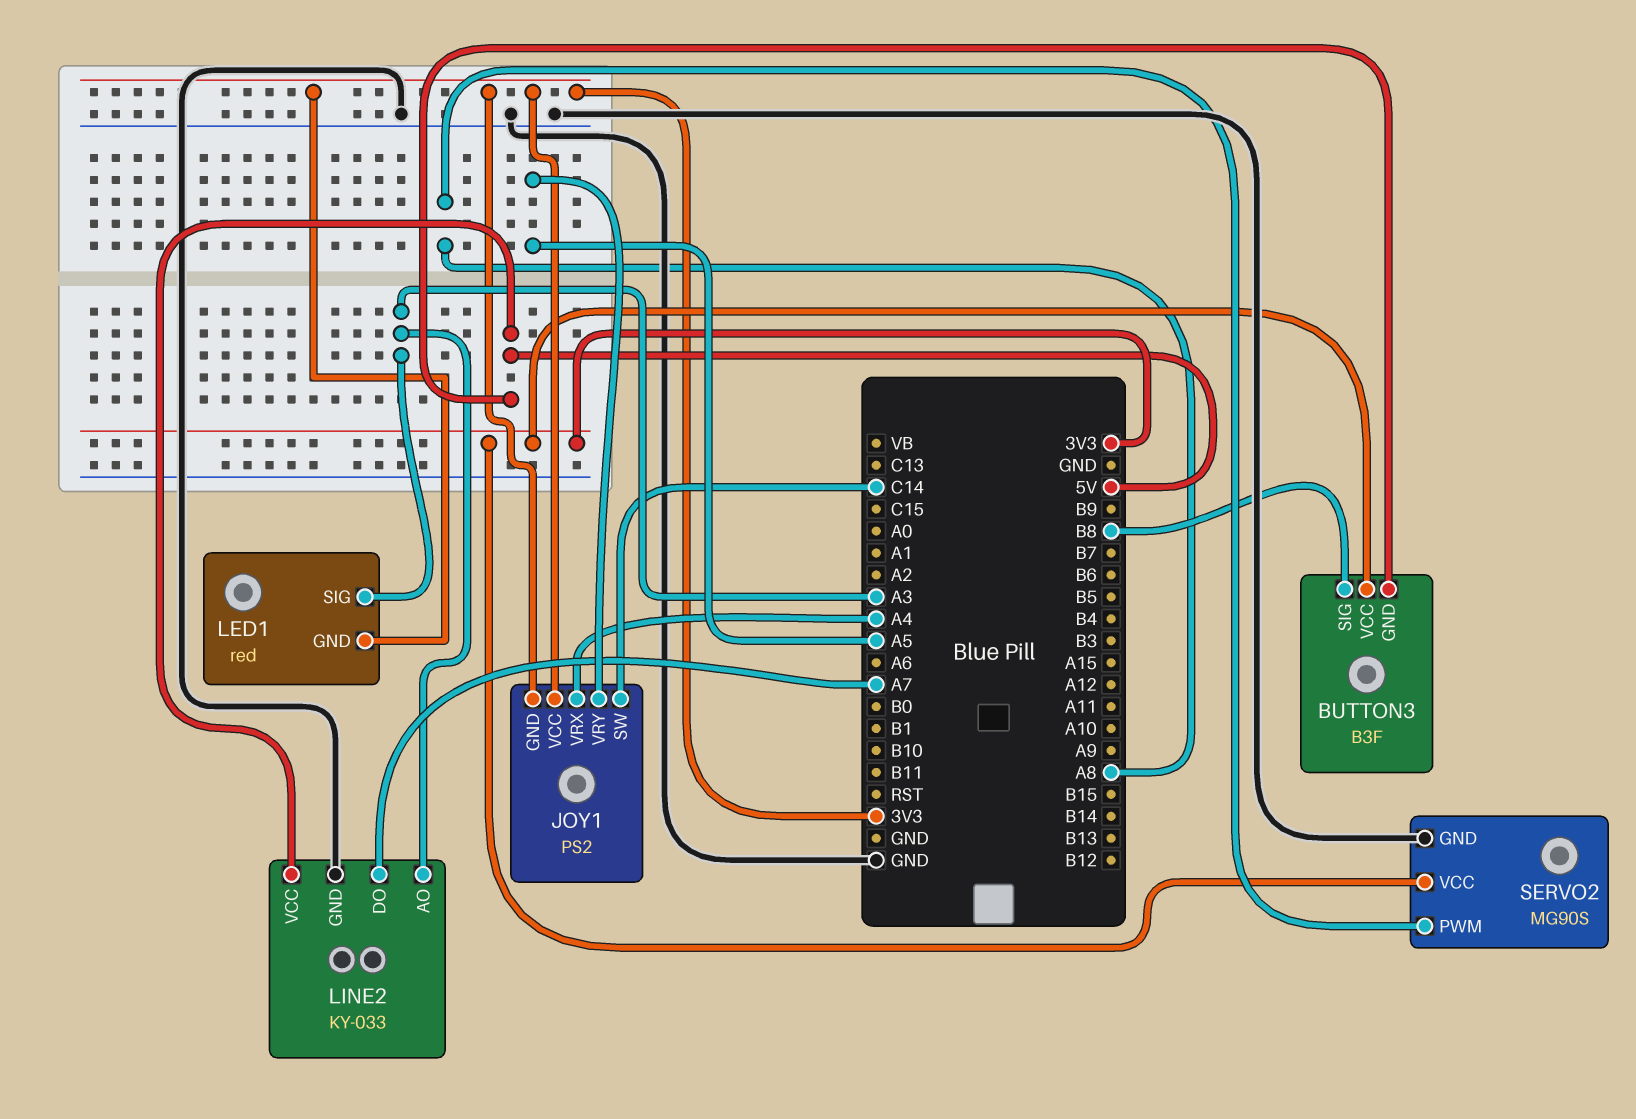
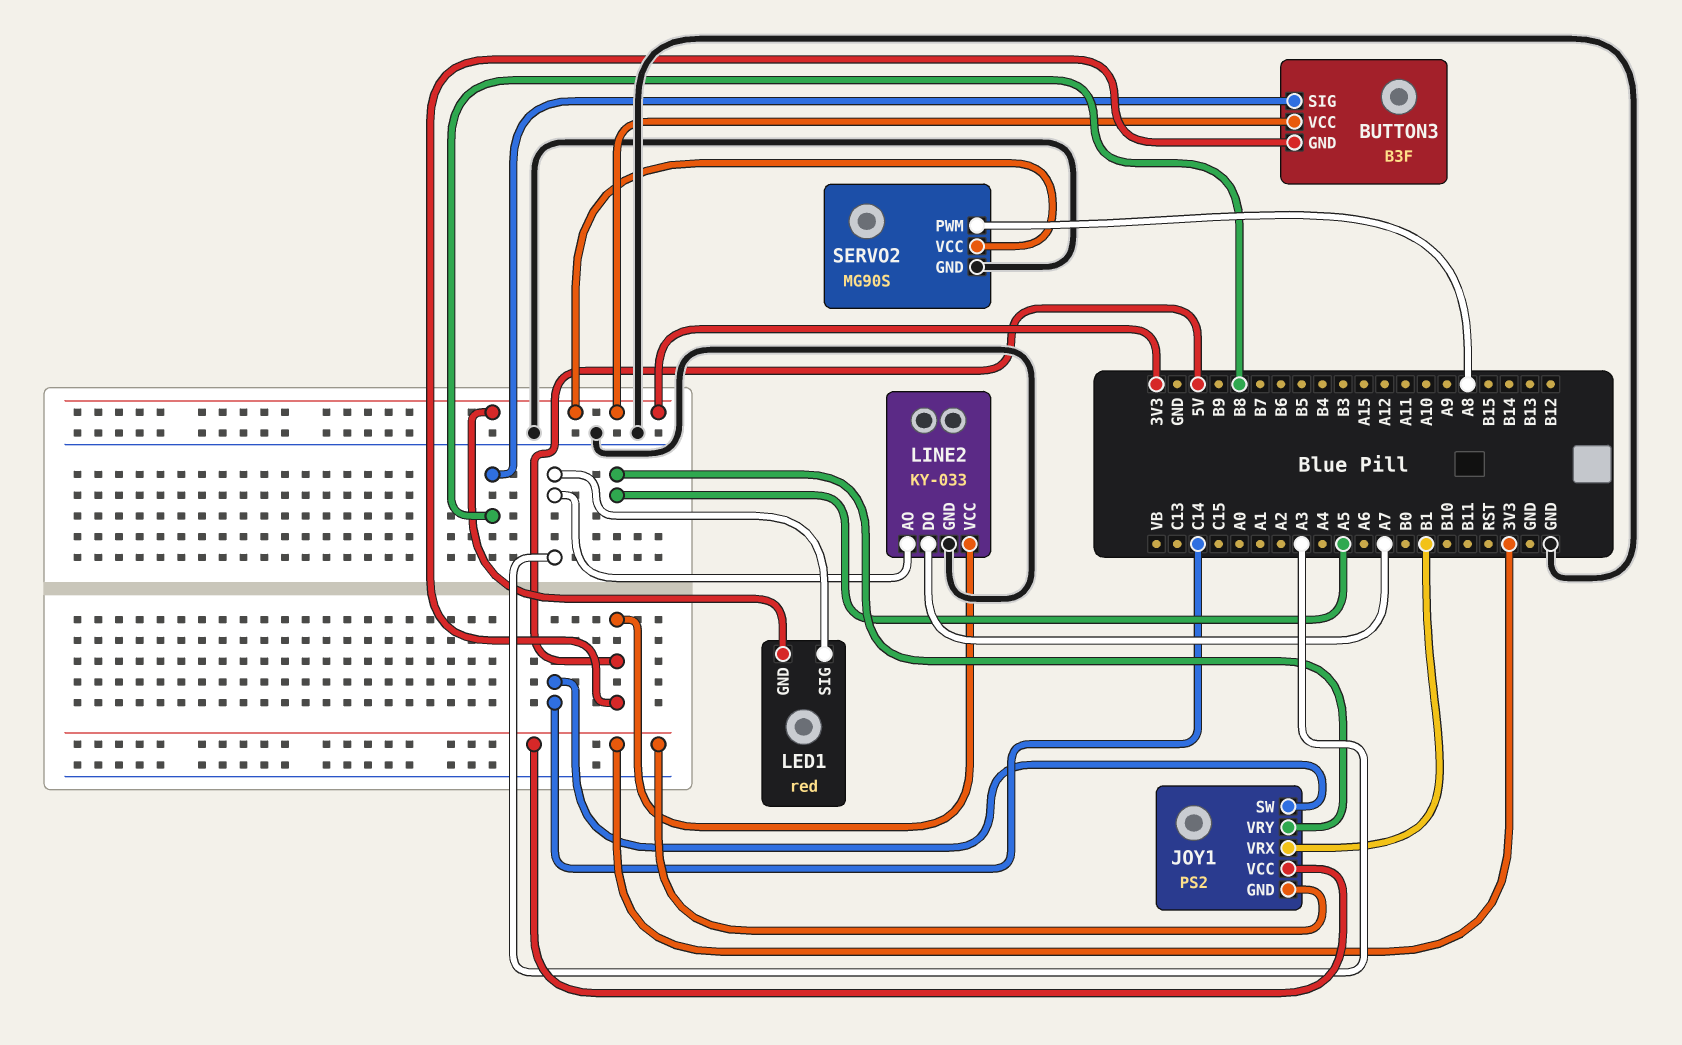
JOY1 pin VRX: A4 -> B1

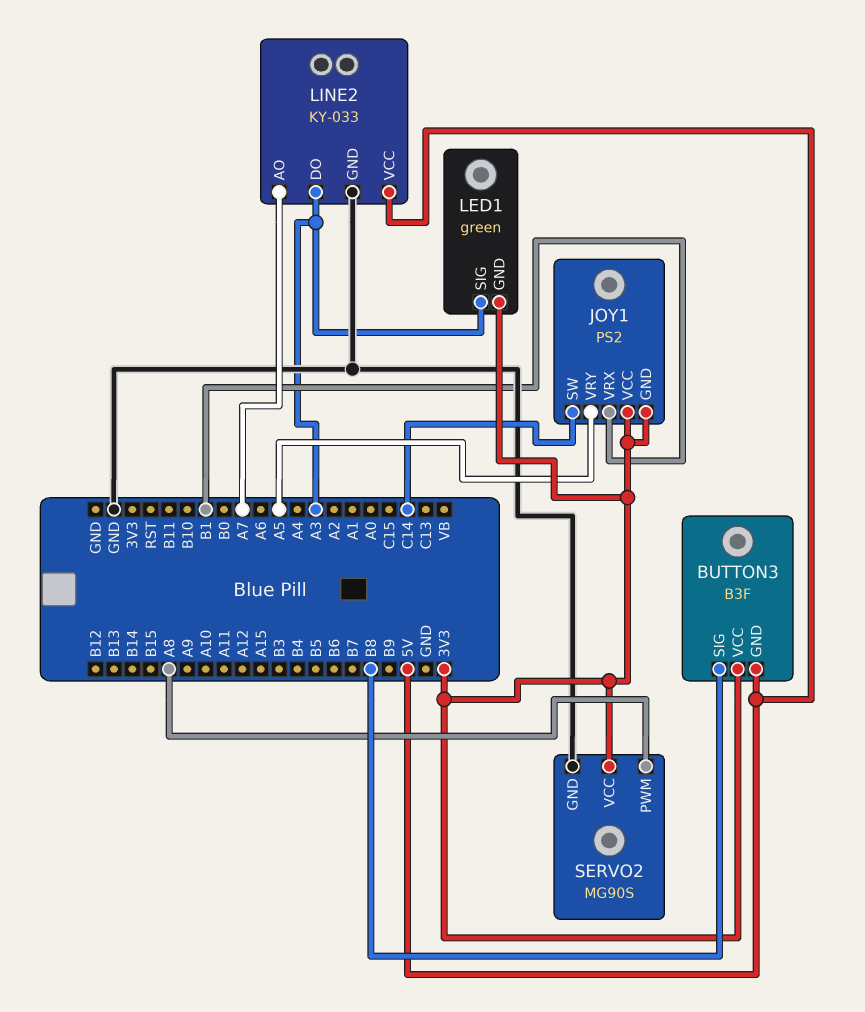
LED1: red -> green
LINE2 pin AO: A3 -> A7
LINE2 pin DO: A7 -> A3

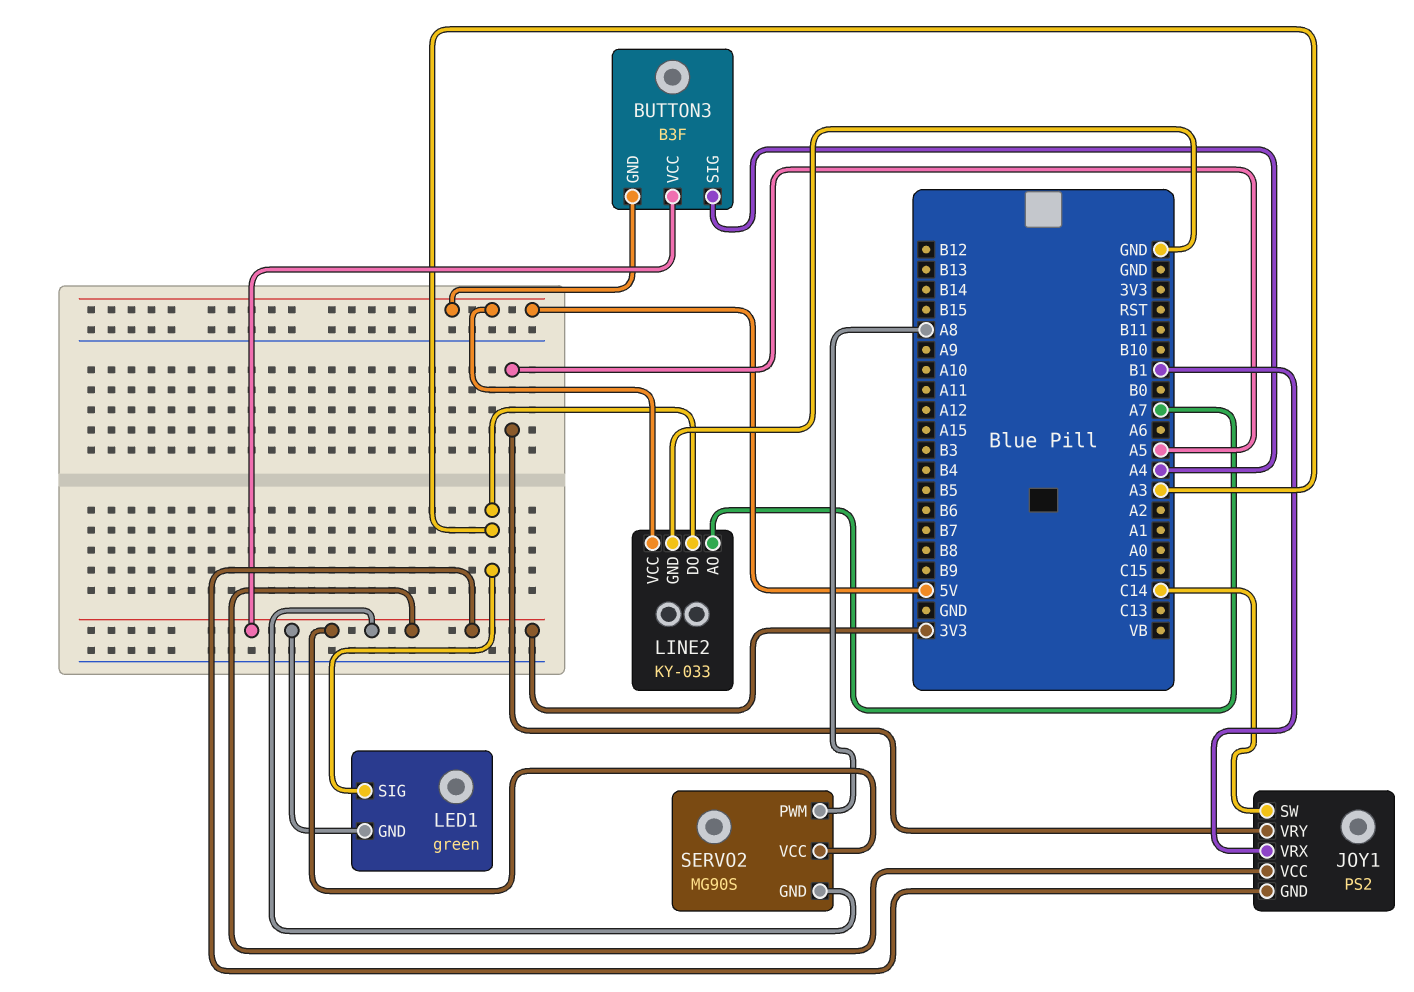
BUTTON3 pin SIG: B8 -> A4
SERVO2 pin GND: GND -> 3V3

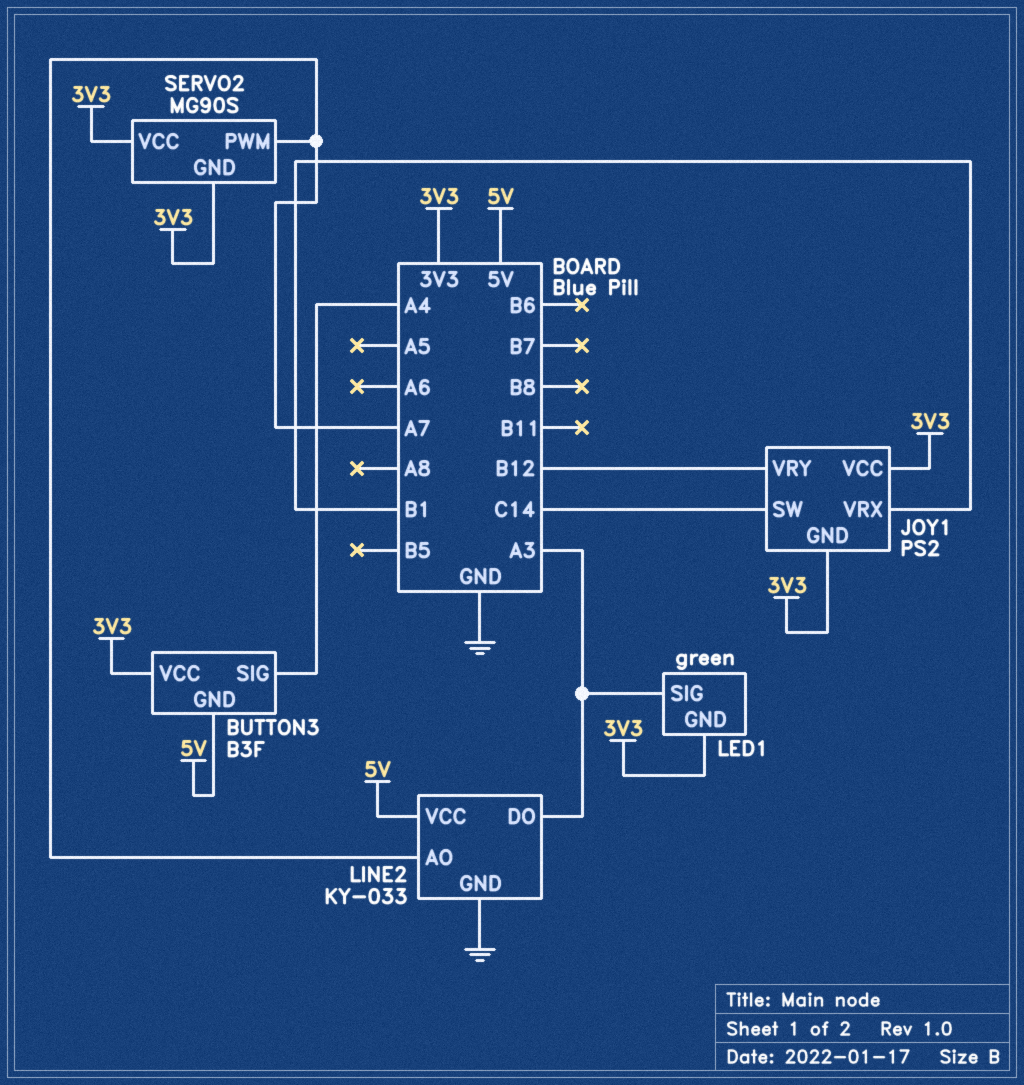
JOY1 pin VRY: A5 -> B12
SERVO2 pin PWM: A8 -> A7

